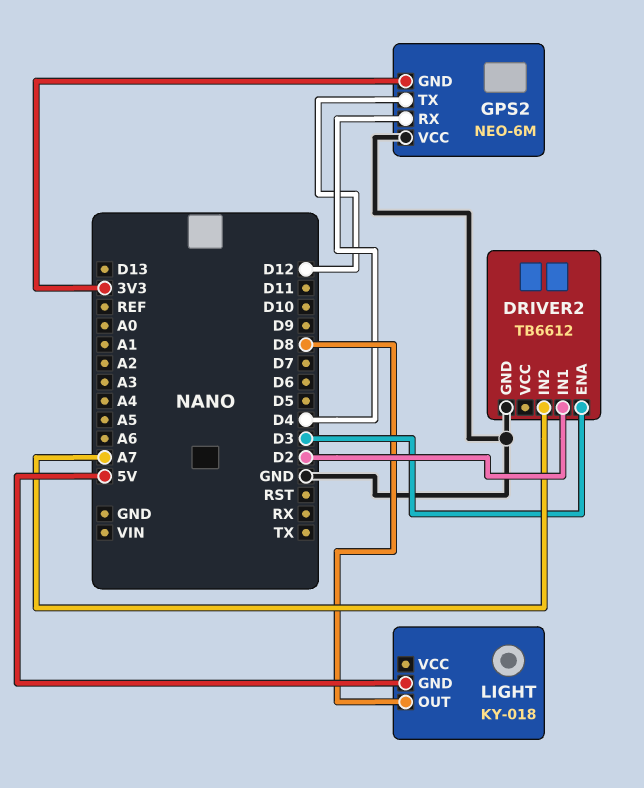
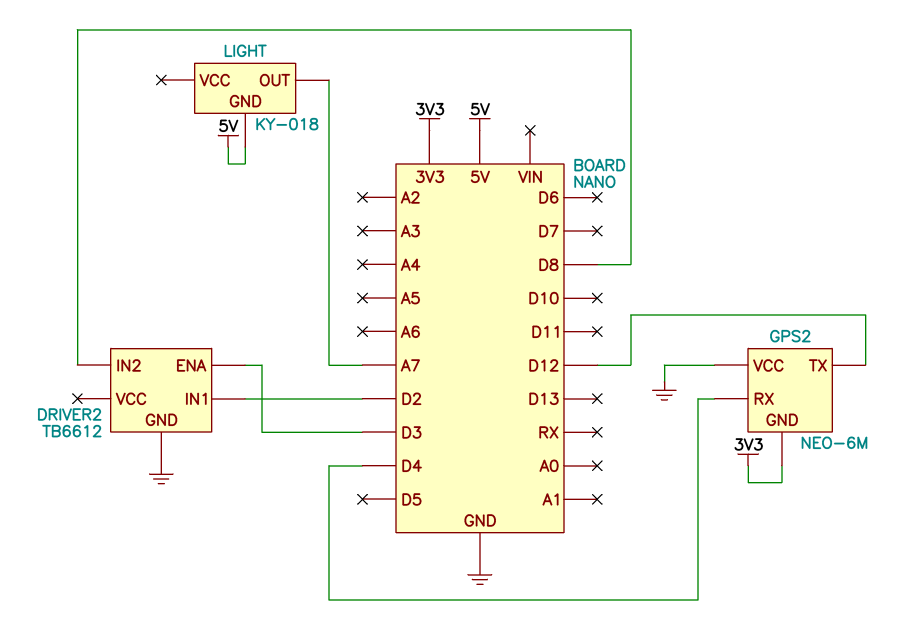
DRIVER2 pin IN2: A7 -> D8
LIGHT pin OUT: D8 -> A7

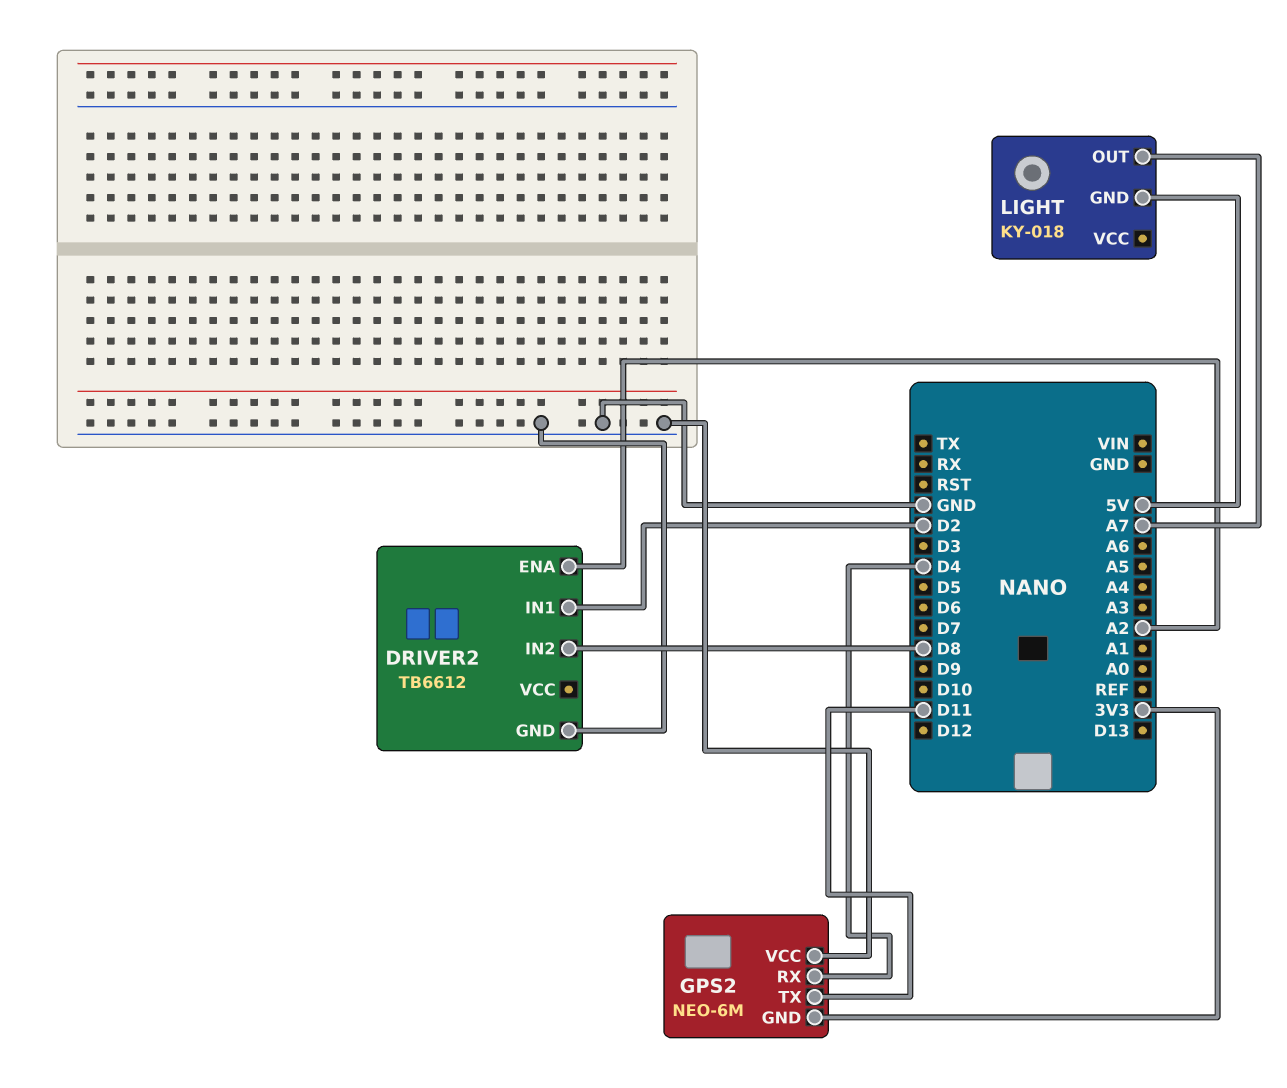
DRIVER2 pin ENA: D3 -> A2
GPS2 pin TX: D12 -> D11

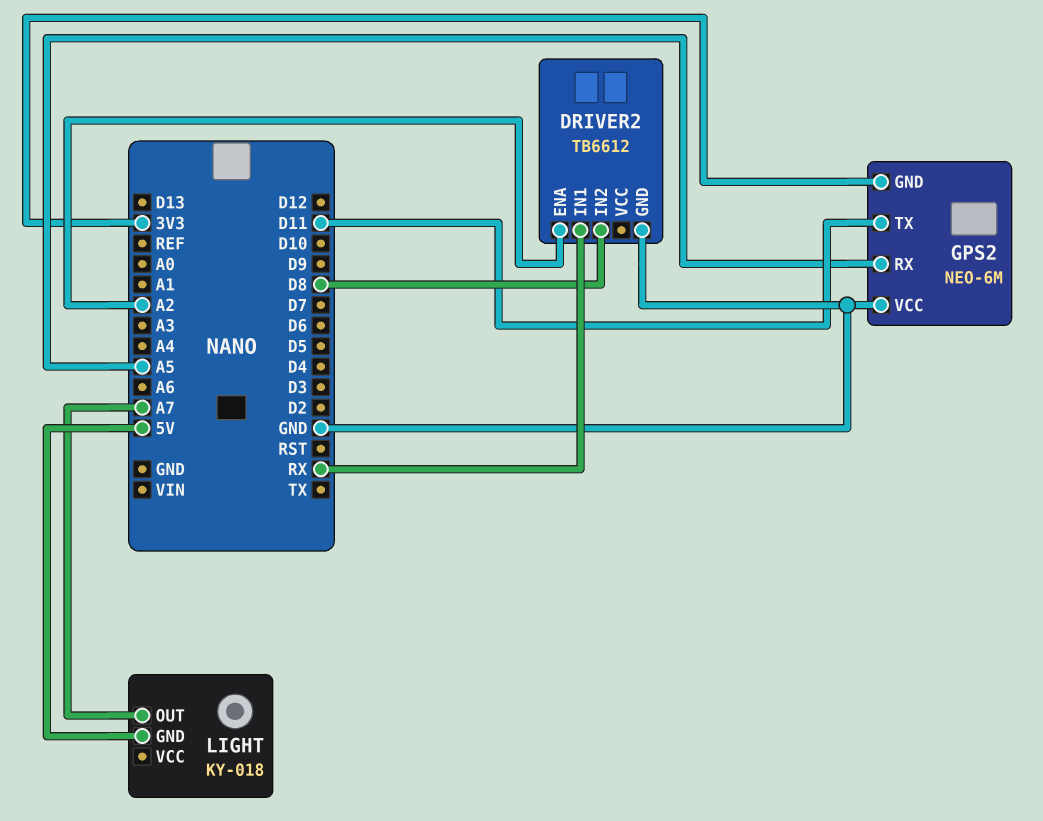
DRIVER2 pin IN1: D2 -> RX
GPS2 pin RX: D4 -> A5

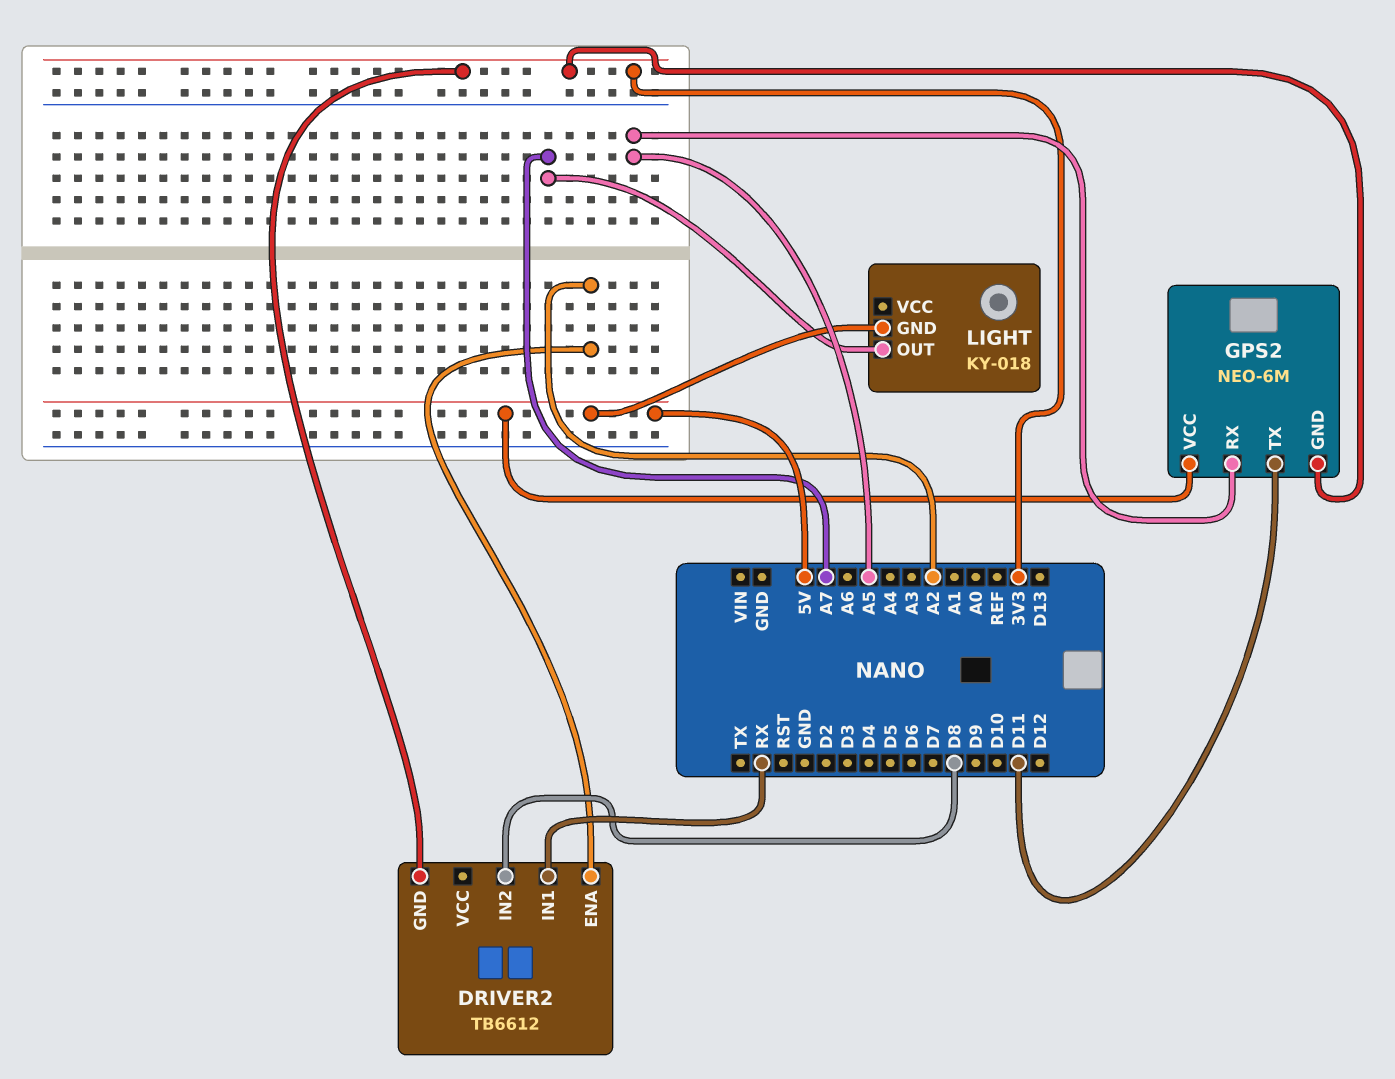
DRIVER2 pin GND: GND -> 3V3
GPS2 pin VCC: GND -> 5V

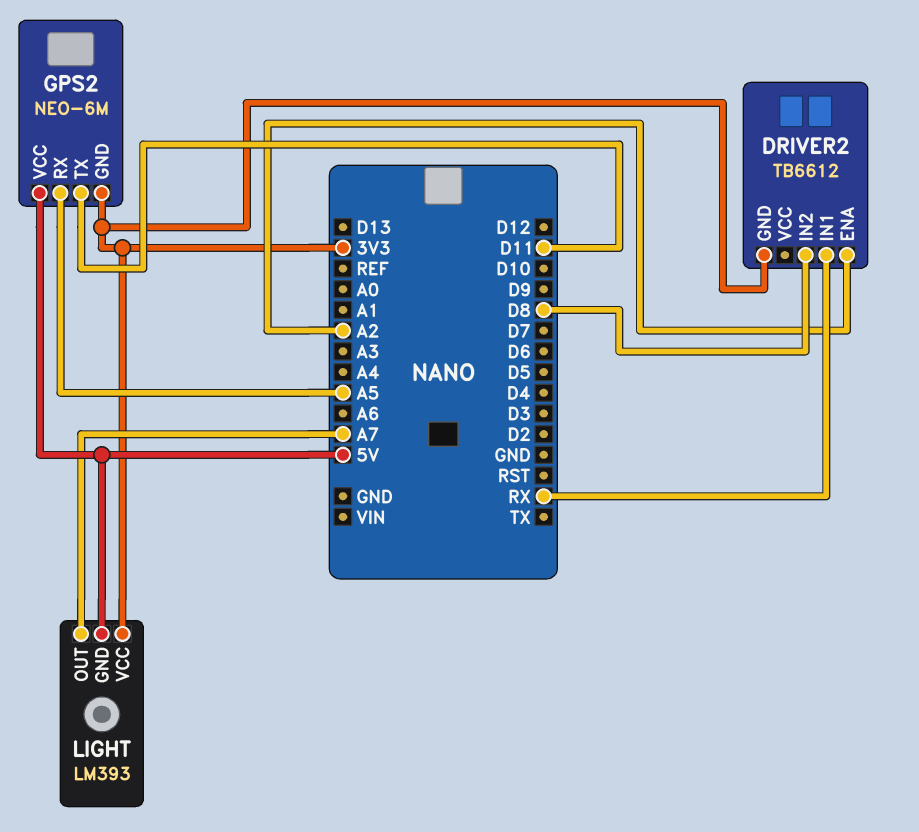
LIGHT: KY-018 -> LM393
LIGHT pin VCC: none -> 3V3

